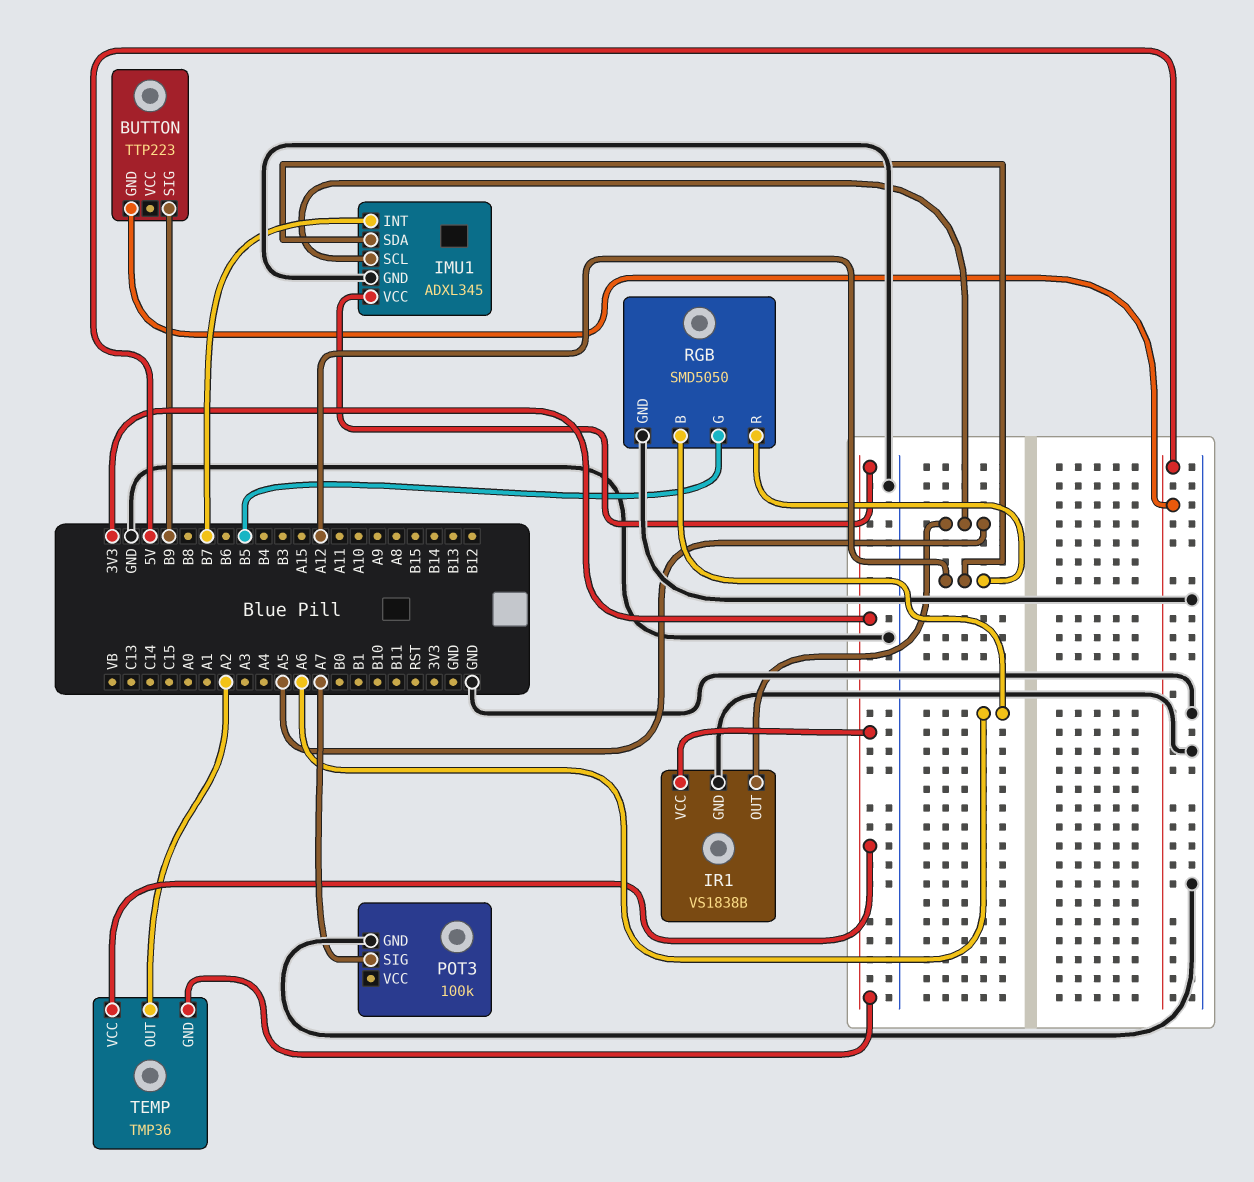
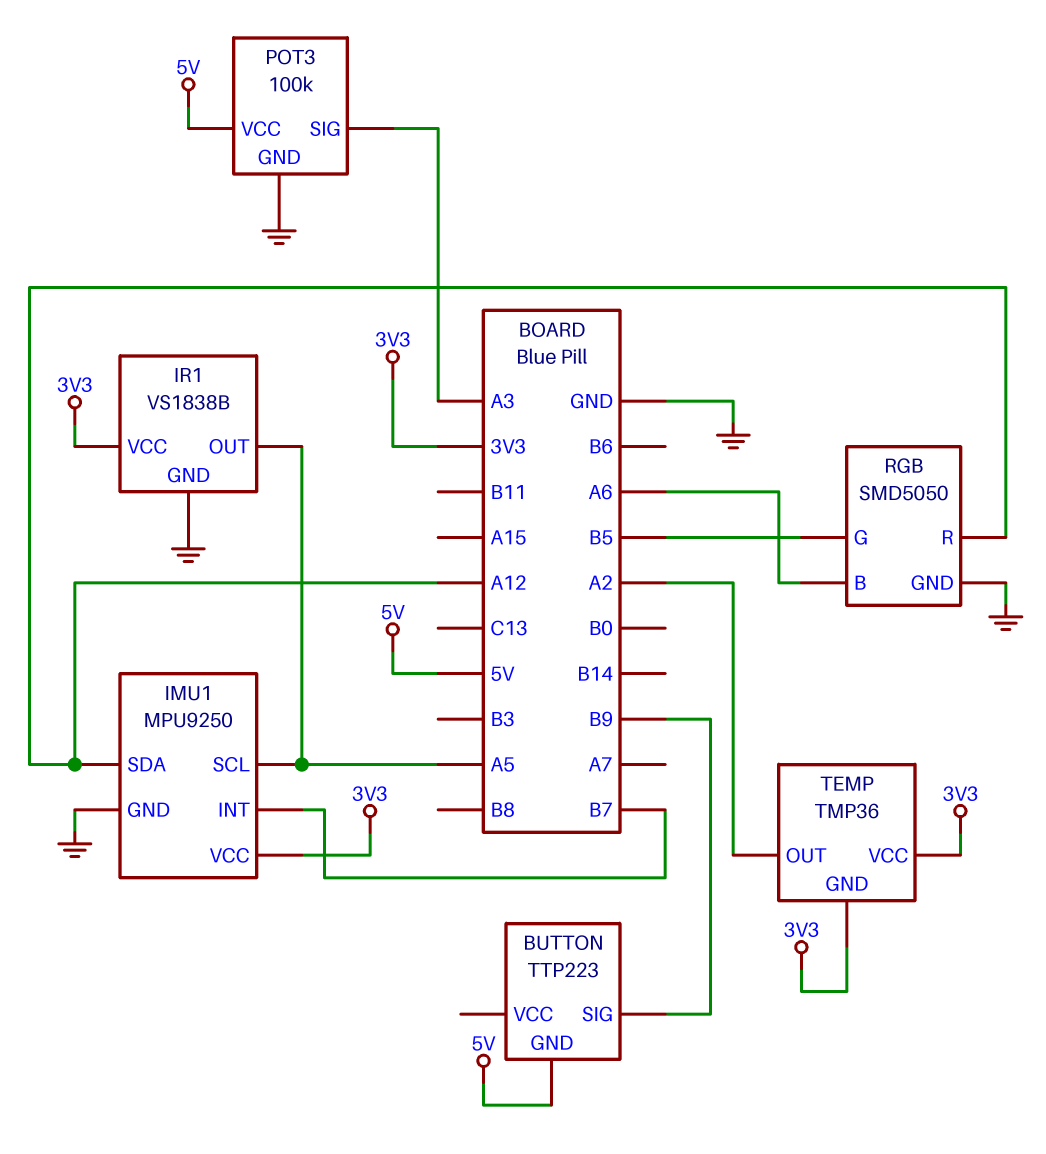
IMU1: ADXL345 -> MPU9250
POT3 pin SIG: A7 -> A3
POT3 pin VCC: none -> 5V

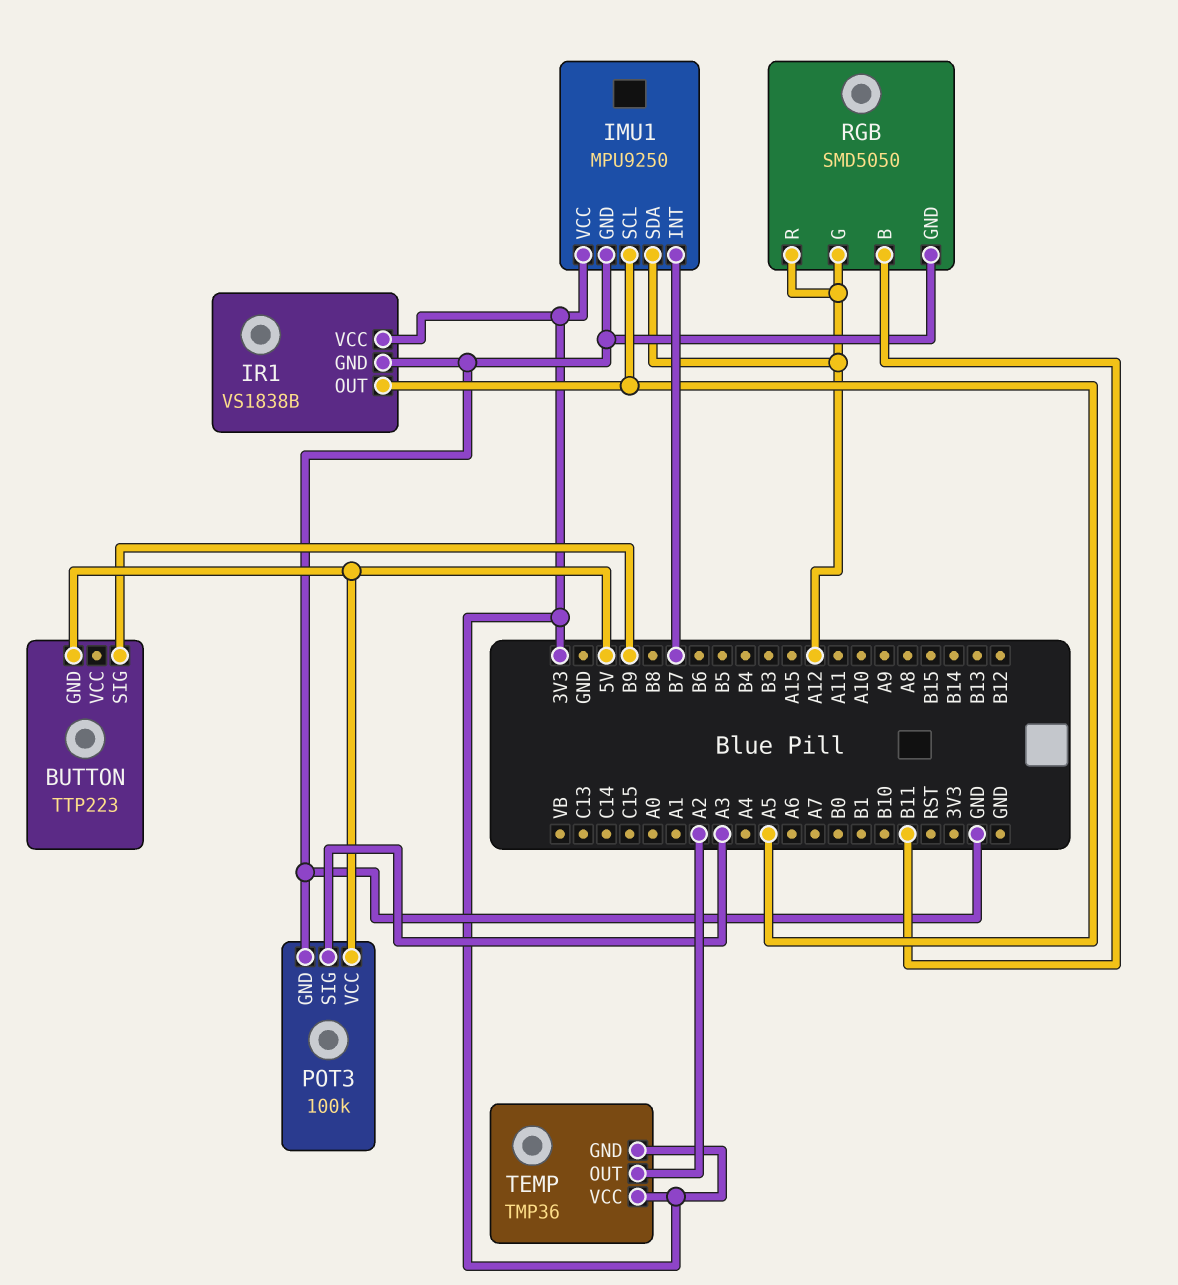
RGB pin B: A6 -> B11
RGB pin G: B5 -> A12

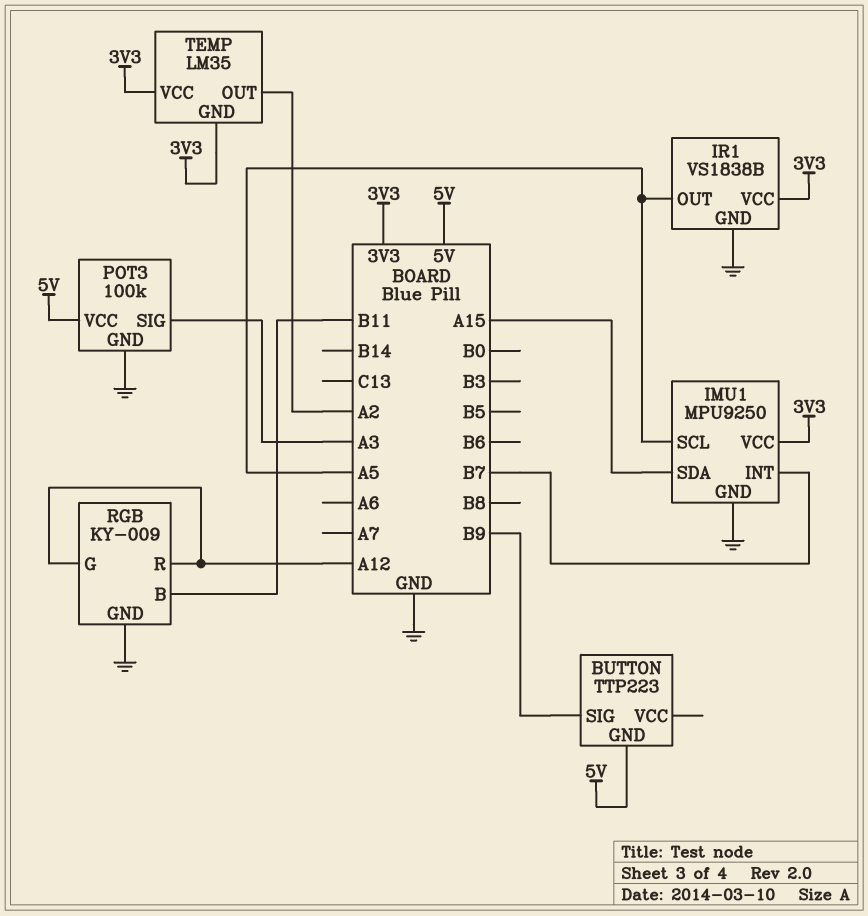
IMU1 pin SDA: A12 -> A15
RGB: SMD5050 -> KY-009
TEMP: TMP36 -> LM35

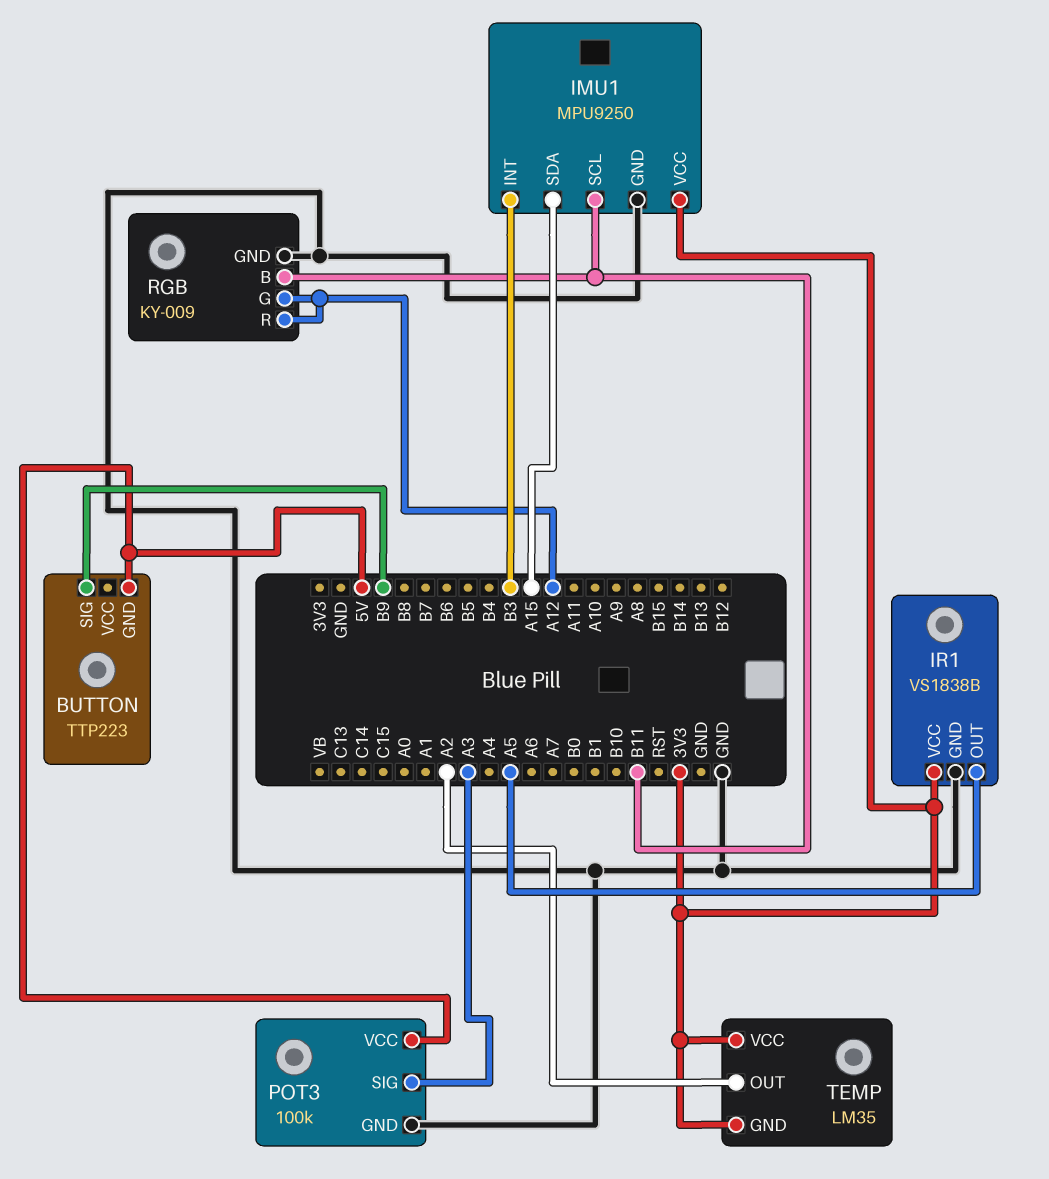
IMU1 pin INT: B7 -> B3
IMU1 pin SCL: A5 -> B11

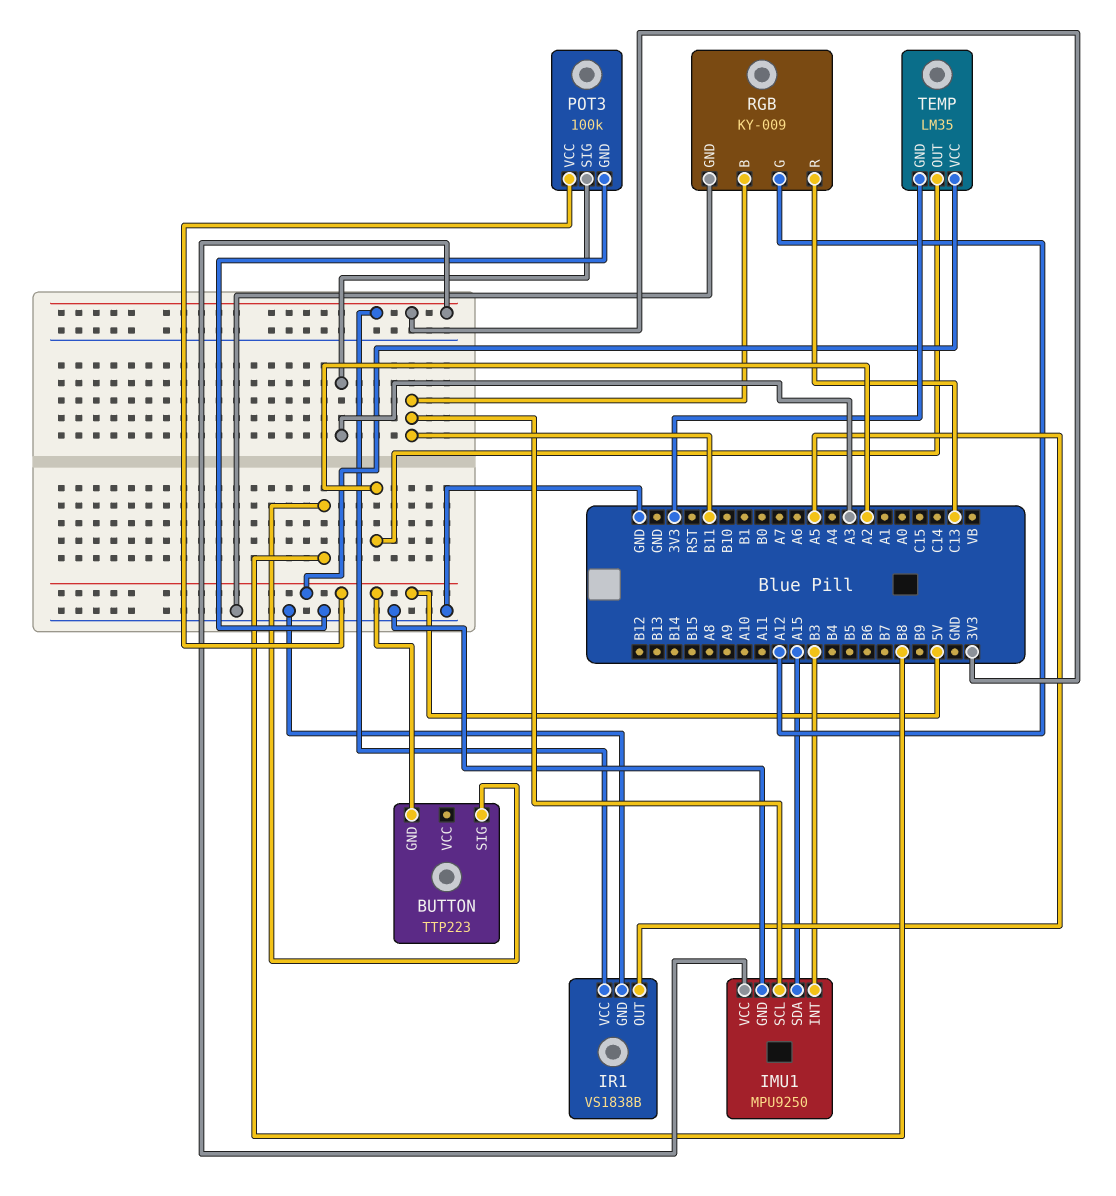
BUTTON pin SIG: B9 -> B8
RGB pin R: A12 -> C13
TEMP pin VCC: 3V3 -> 5V

